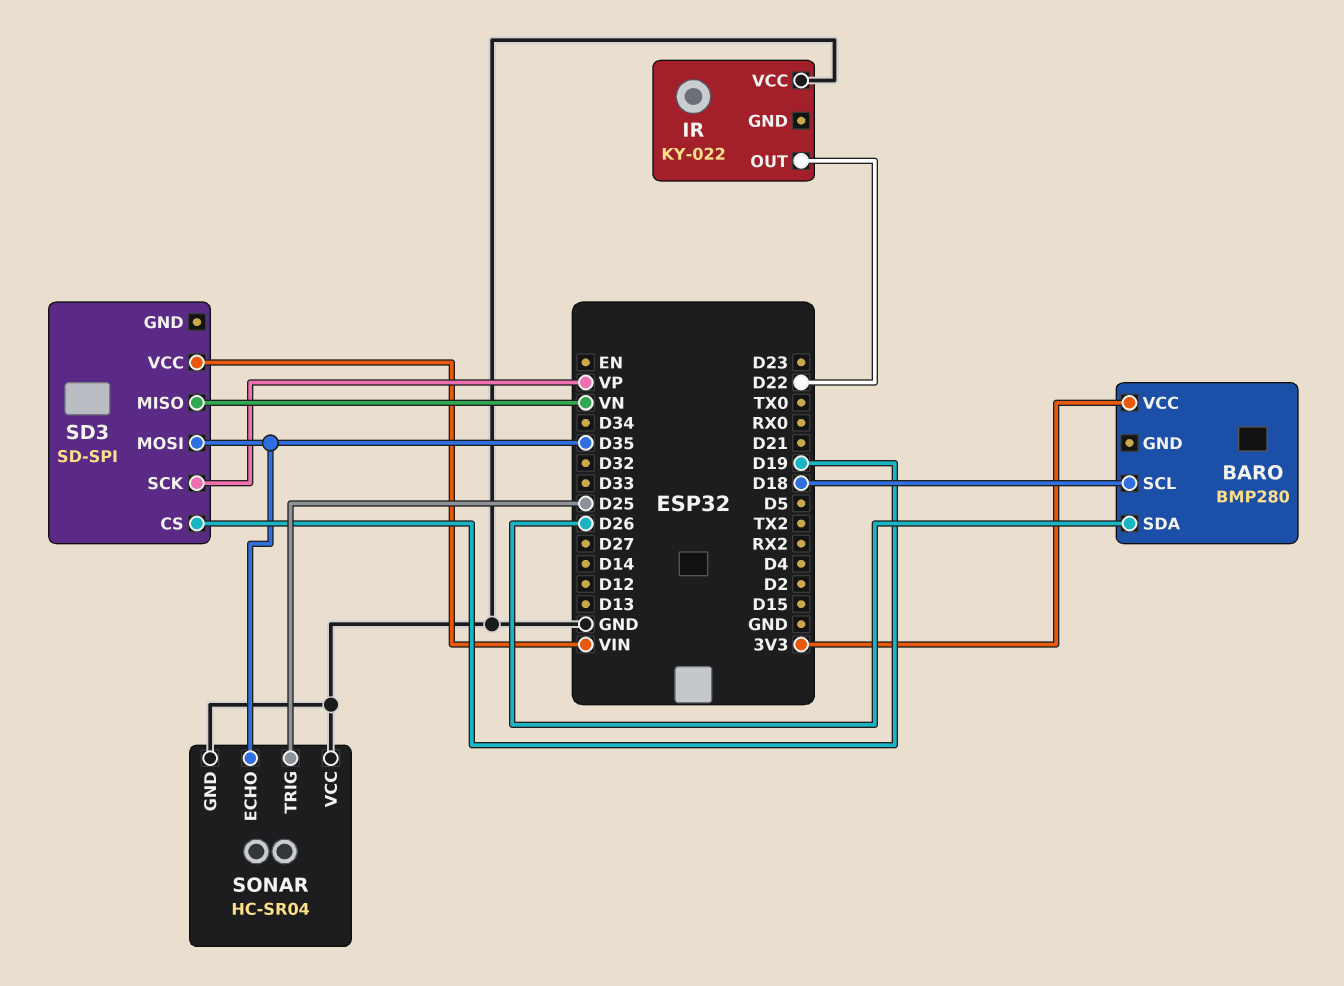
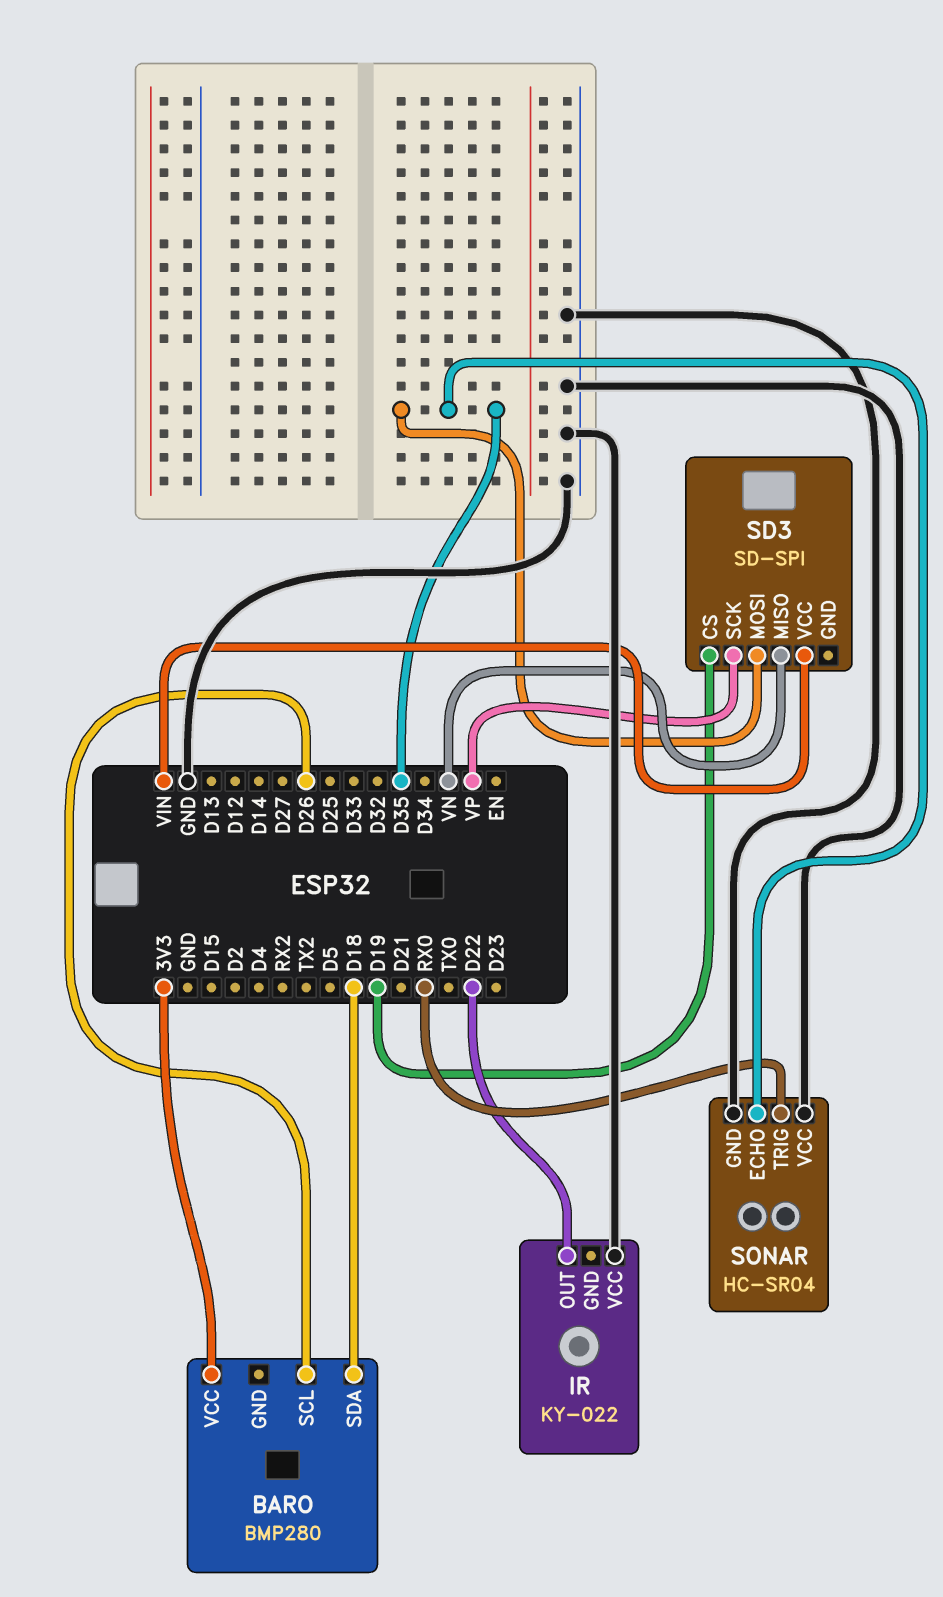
BARO pin SCL: D18 -> D26
BARO pin SDA: D26 -> D18
SONAR pin TRIG: D25 -> RX0

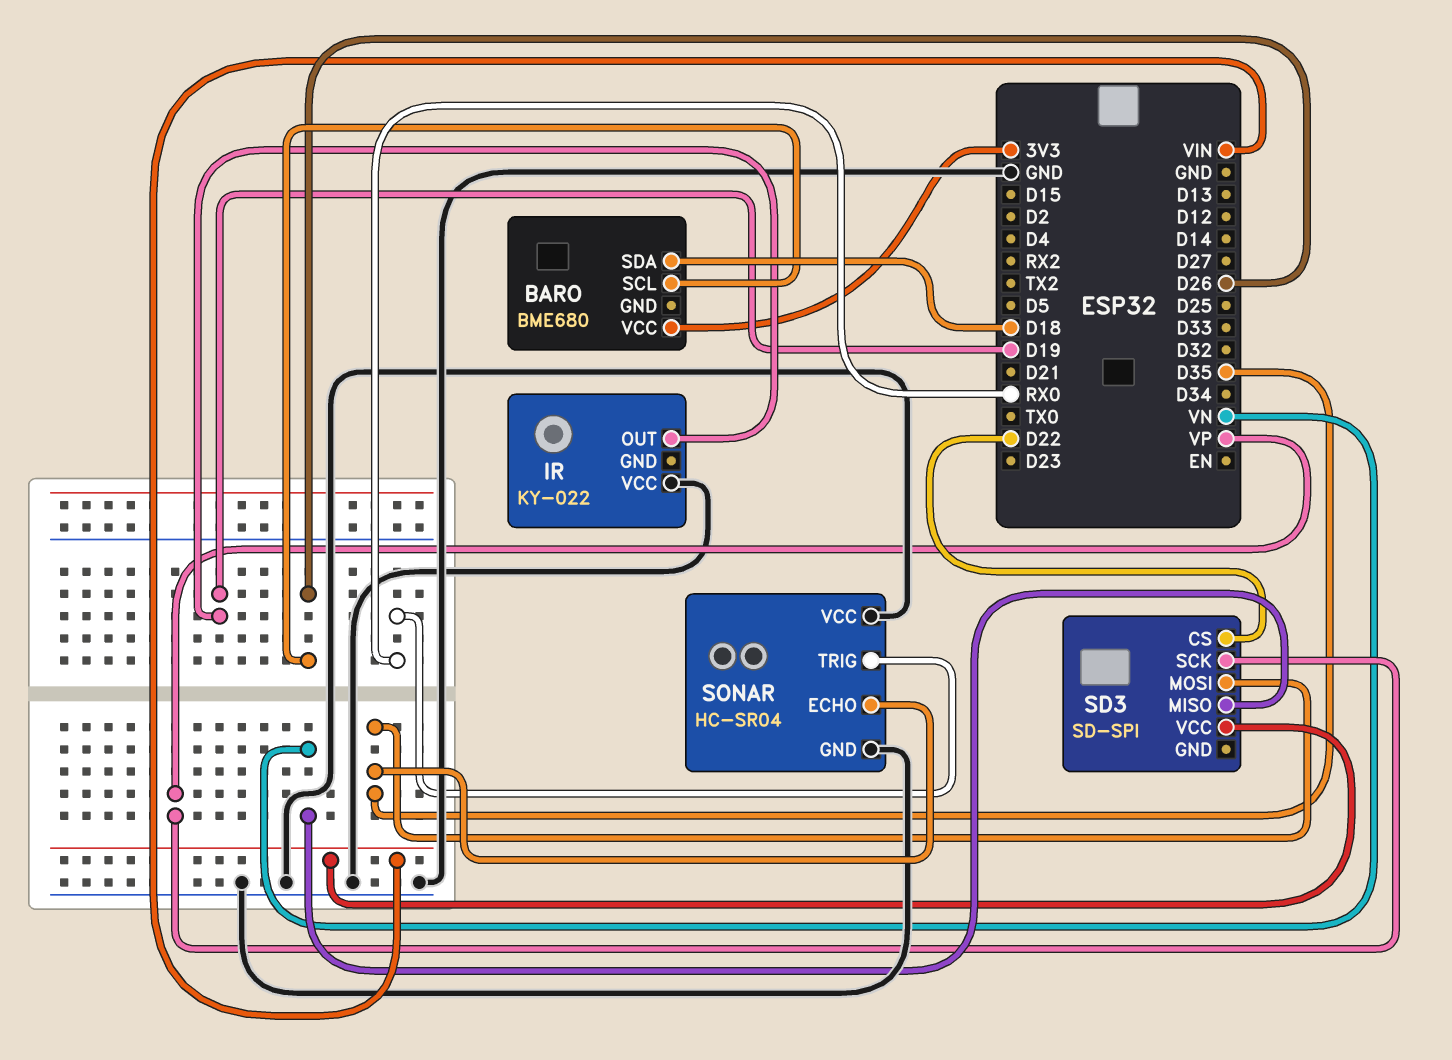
BARO: BMP280 -> BME680
IR pin OUT: D22 -> D19
SD3 pin CS: D19 -> D22

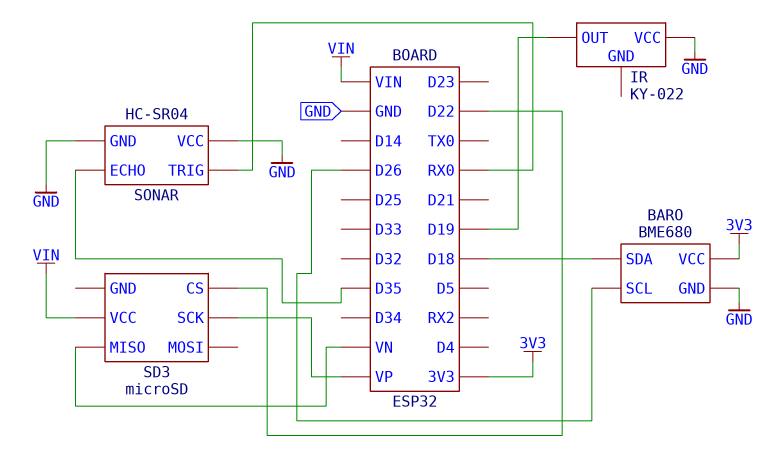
BARO pin GND: none -> GND
SD3: SD-SPI -> microSD
SD3 pin MOSI: D35 -> none

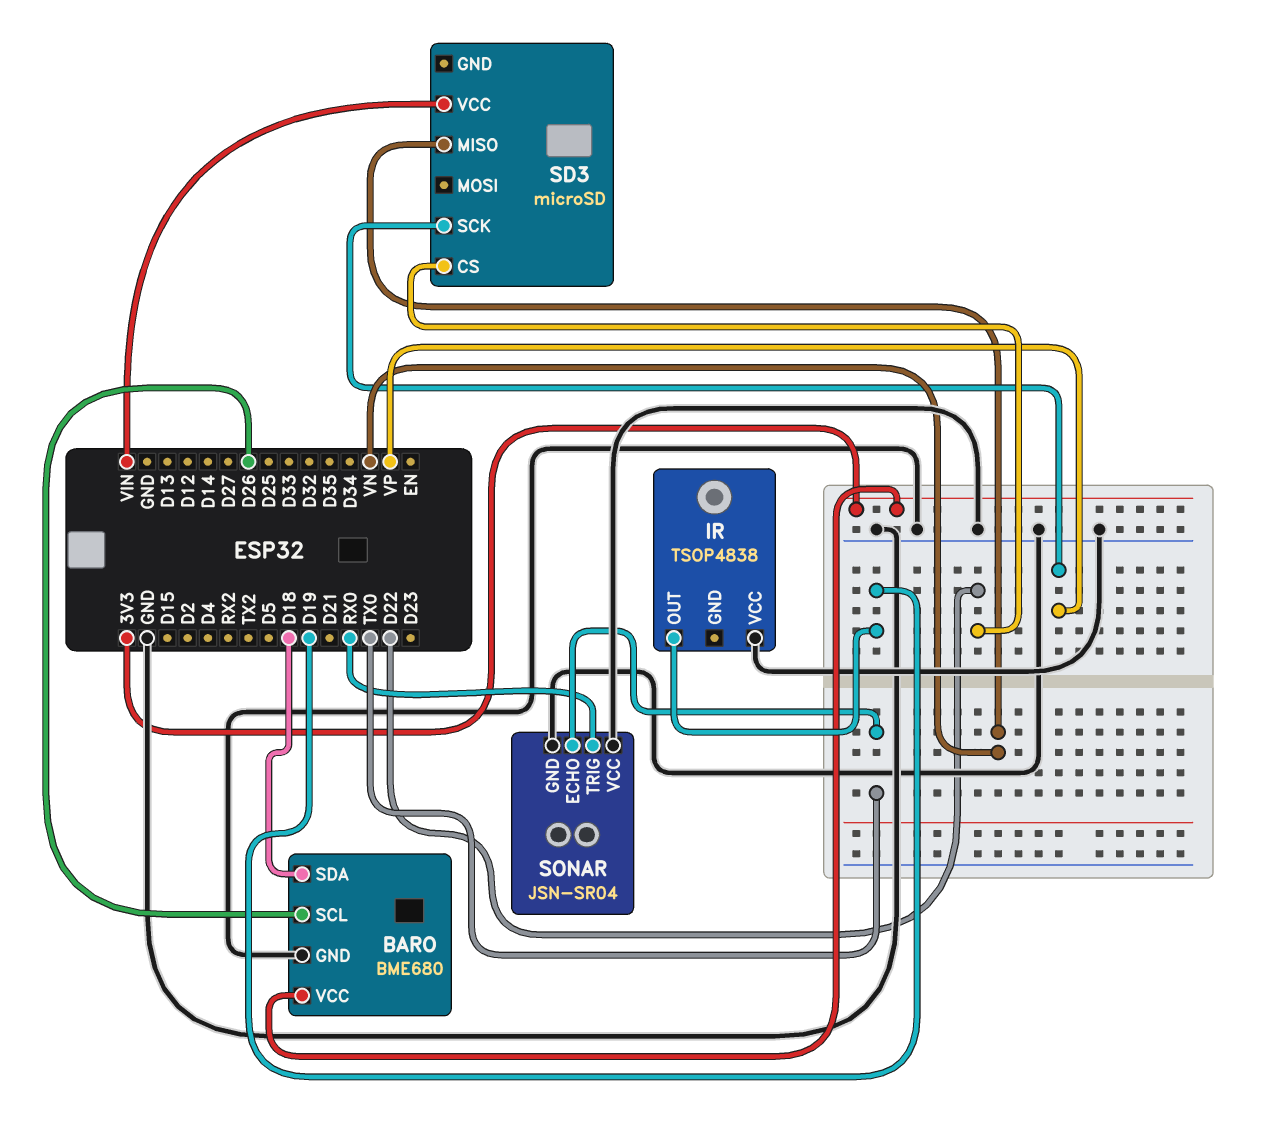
IR: KY-022 -> TSOP4838
SONAR: HC-SR04 -> JSN-SR04
SONAR pin ECHO: D35 -> TX0

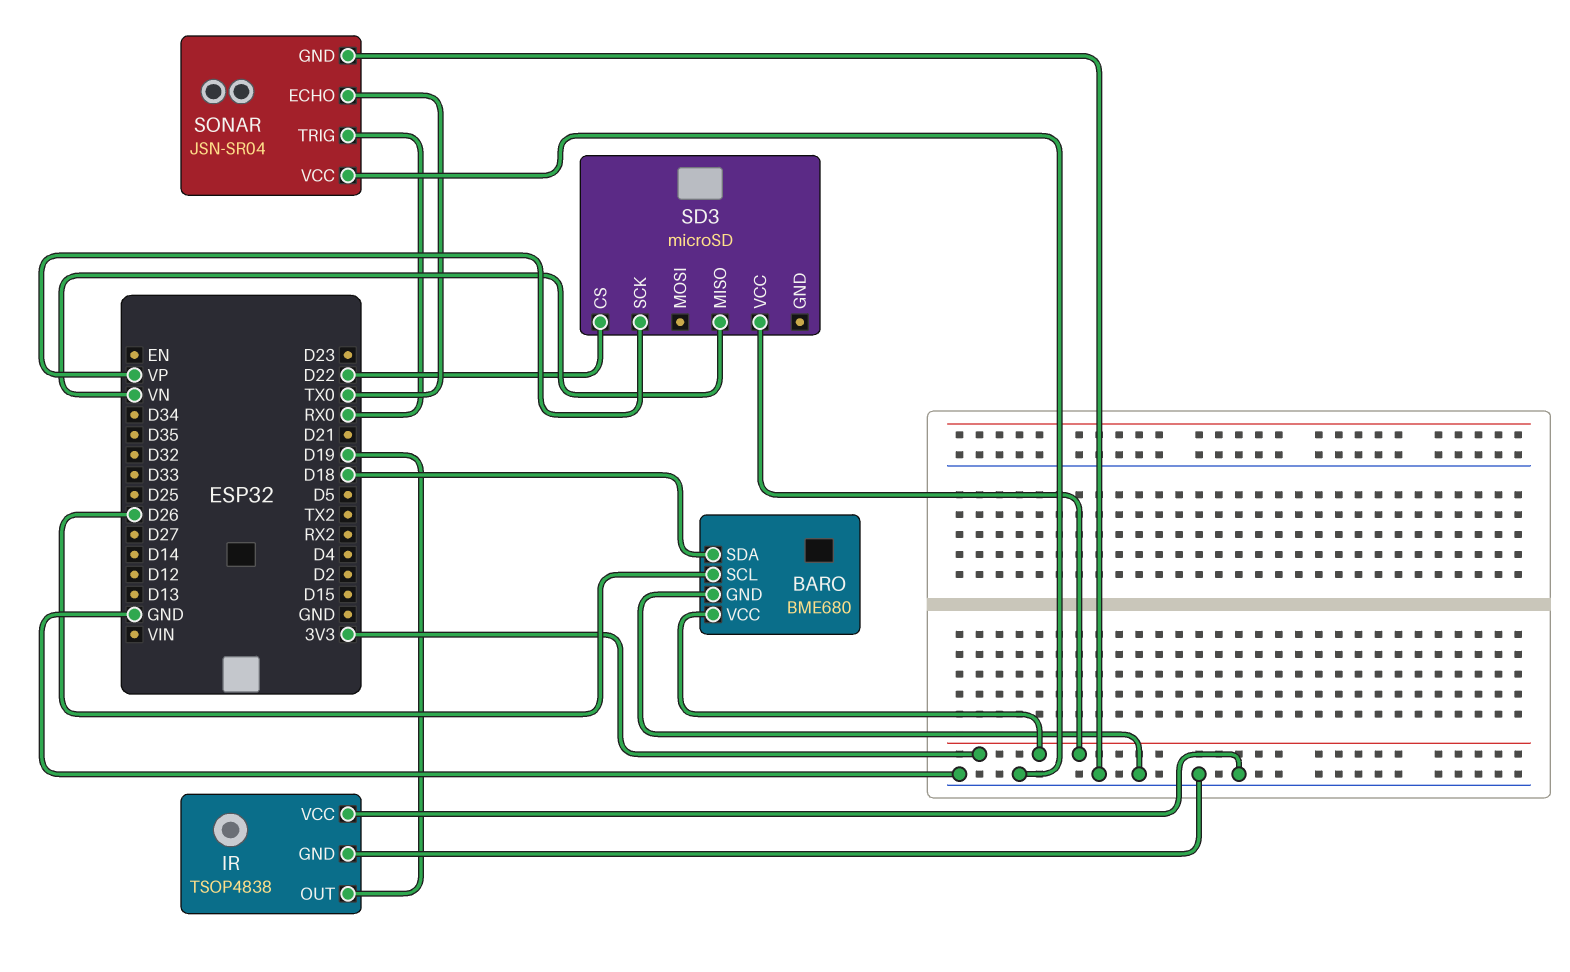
IR pin GND: none -> GND
SD3 pin VCC: VIN -> 3V3

